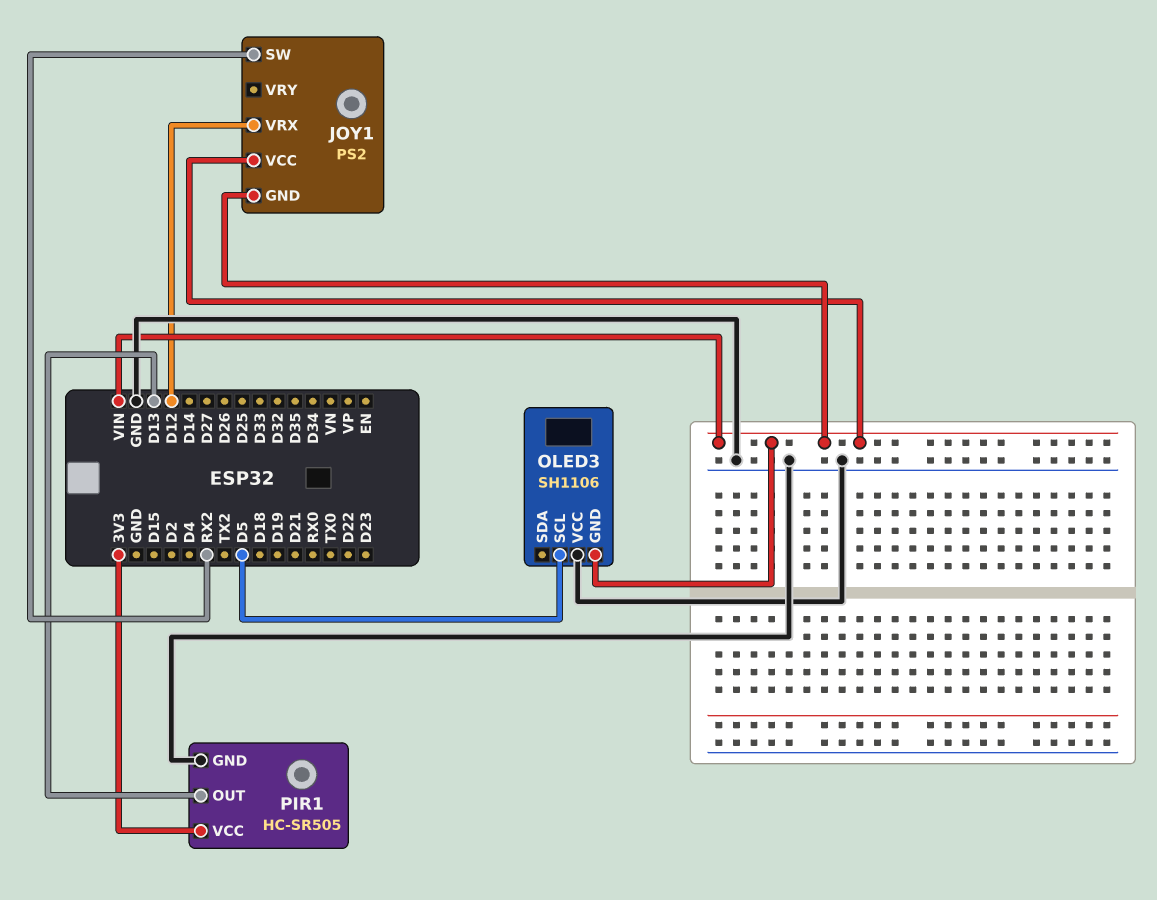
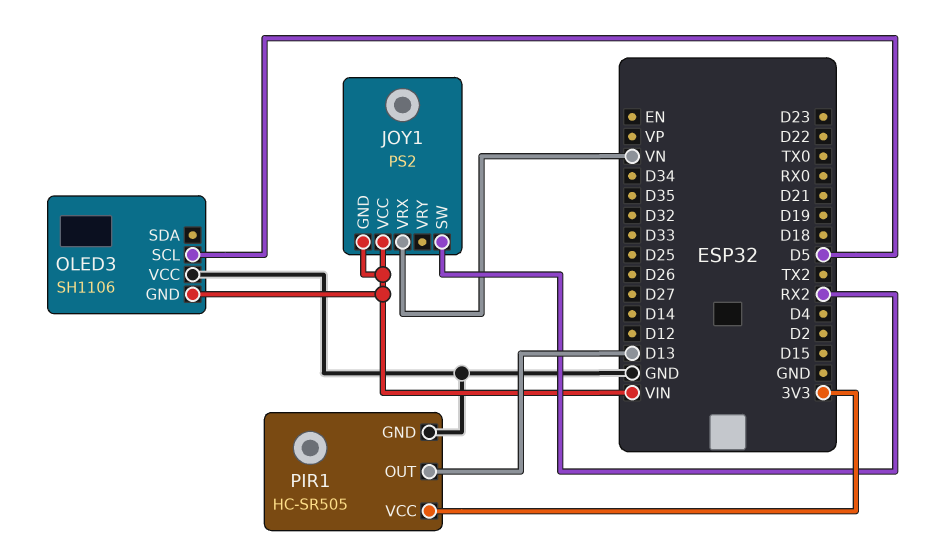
JOY1 pin VRX: D12 -> VN

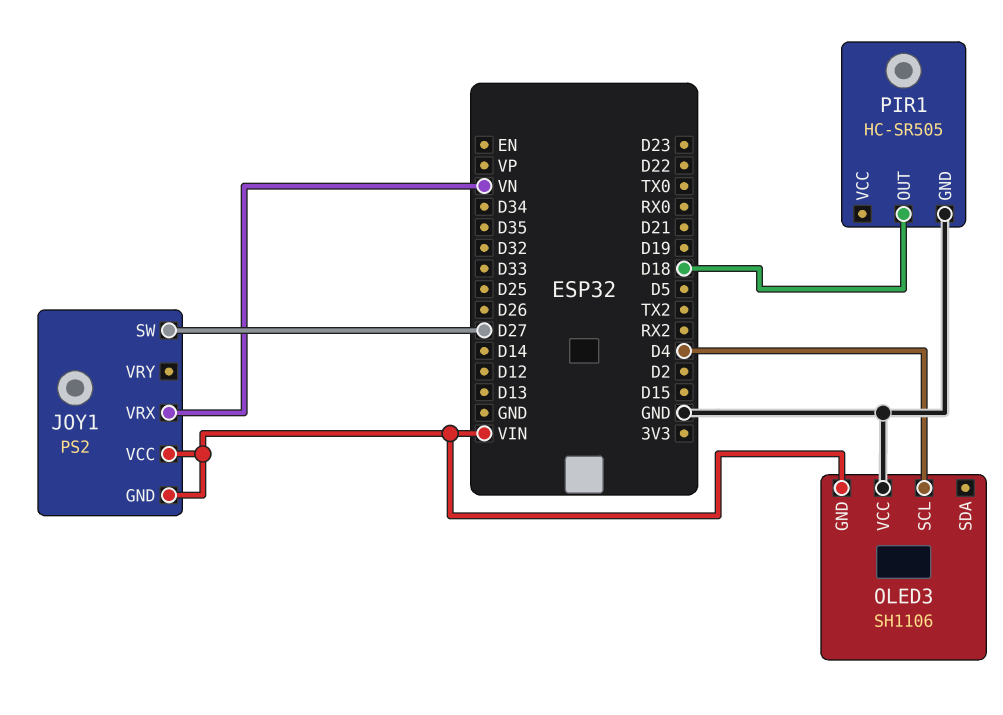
JOY1 pin SW: RX2 -> D27
OLED3 pin SCL: D5 -> D4
PIR1 pin OUT: D13 -> D18
PIR1 pin VCC: 3V3 -> none

